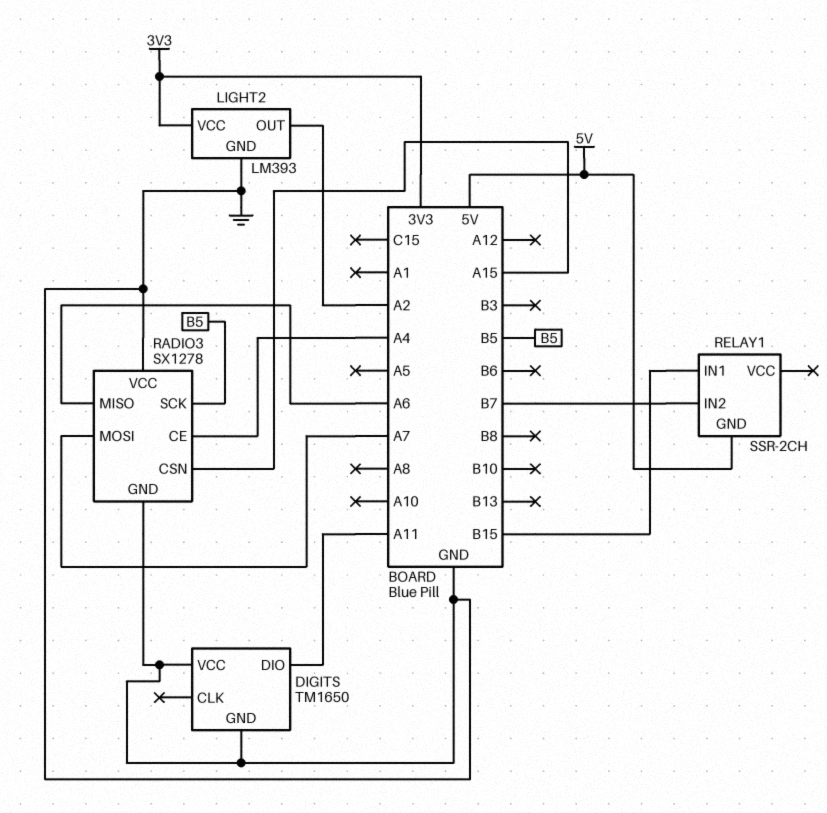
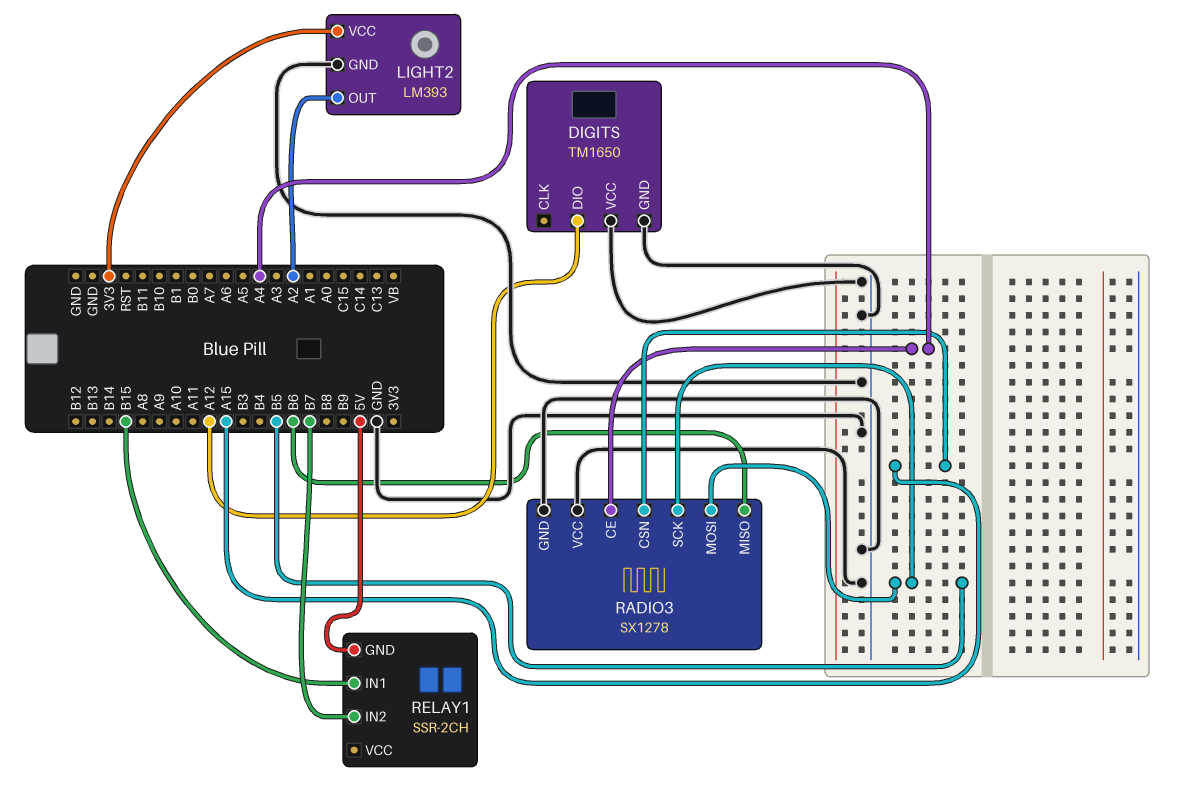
DIGITS pin DIO: A11 -> A12
RADIO3 pin MISO: A6 -> B6
RADIO3 pin MOSI: A7 -> B5

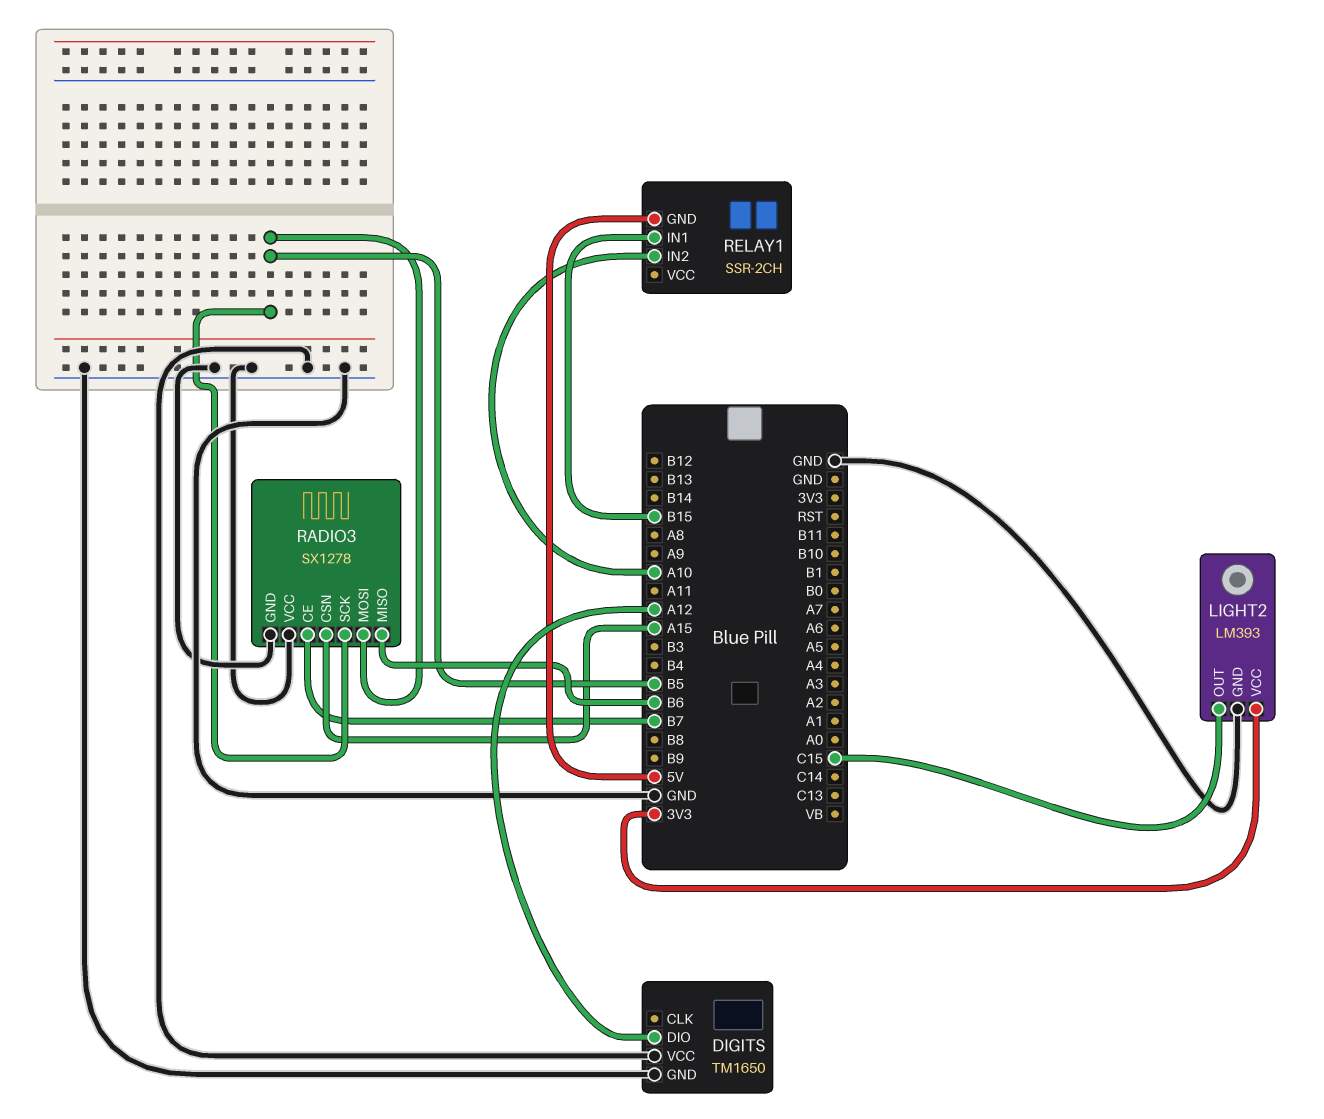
LIGHT2 pin OUT: A2 -> C15
RADIO3 pin CE: A4 -> B7
RELAY1 pin IN2: B7 -> A10

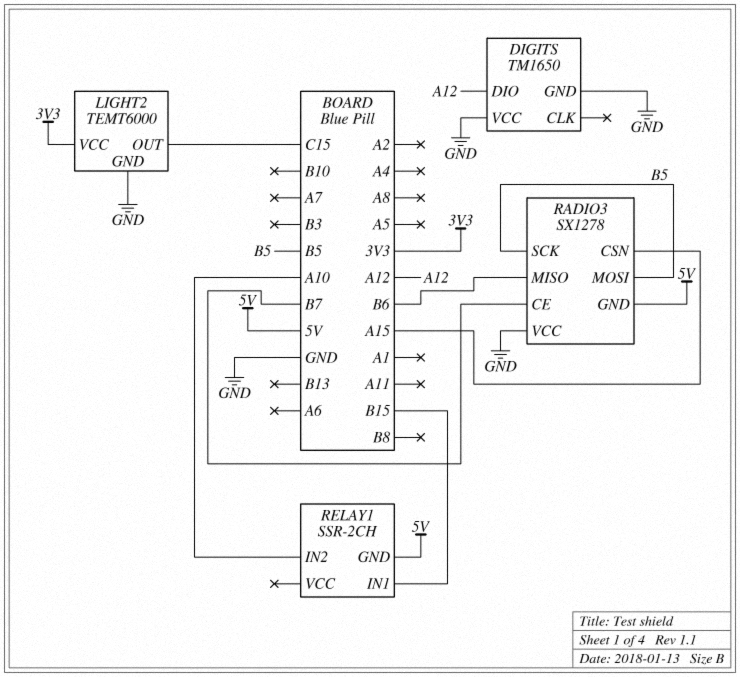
LIGHT2: LM393 -> TEMT6000
RADIO3 pin GND: GND -> 5V

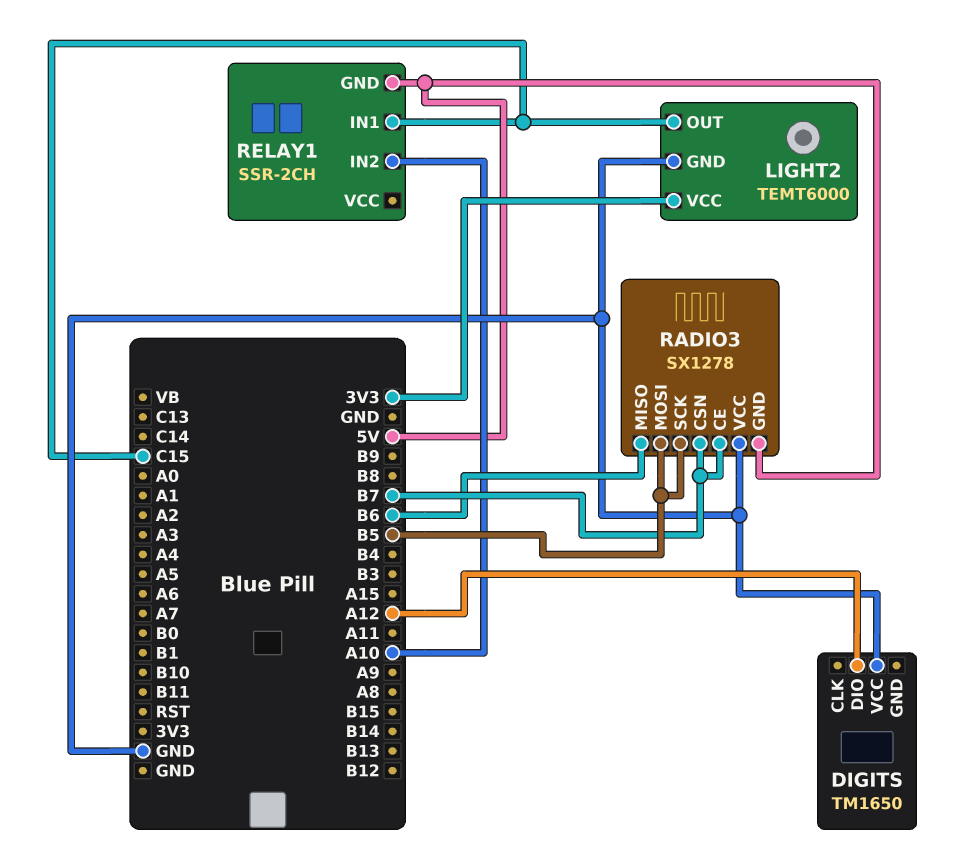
DIGITS pin GND: GND -> none
RADIO3 pin CSN: A15 -> B7
RELAY1 pin IN1: B15 -> C15

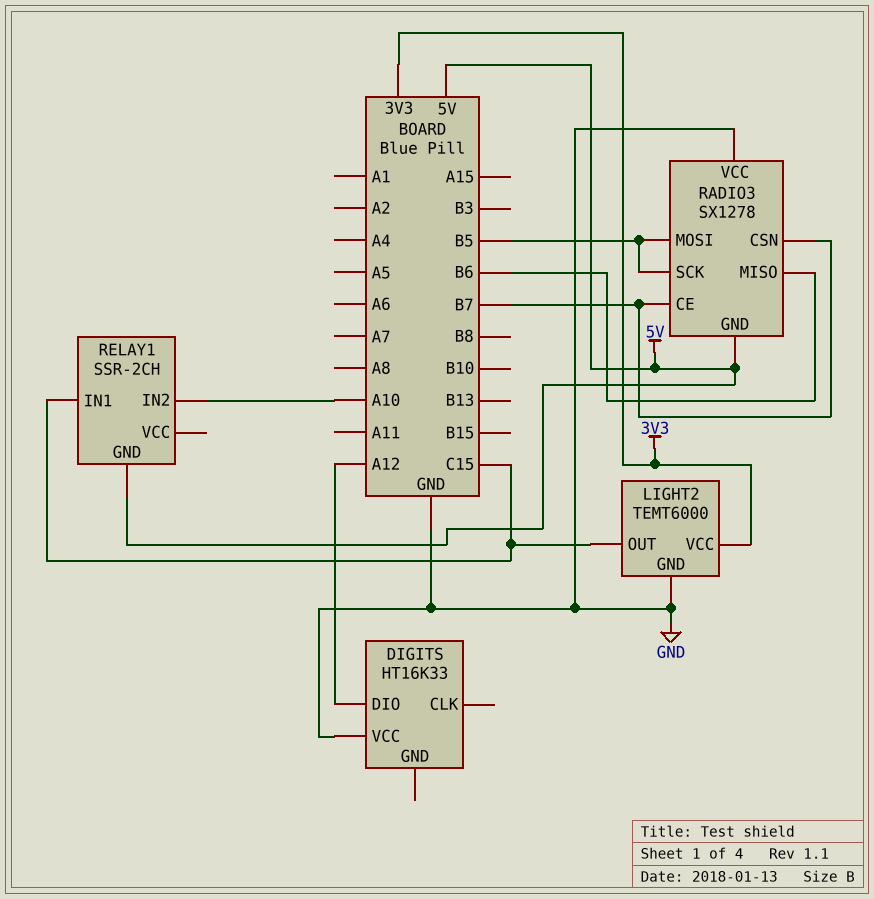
DIGITS: TM1650 -> HT16K33

